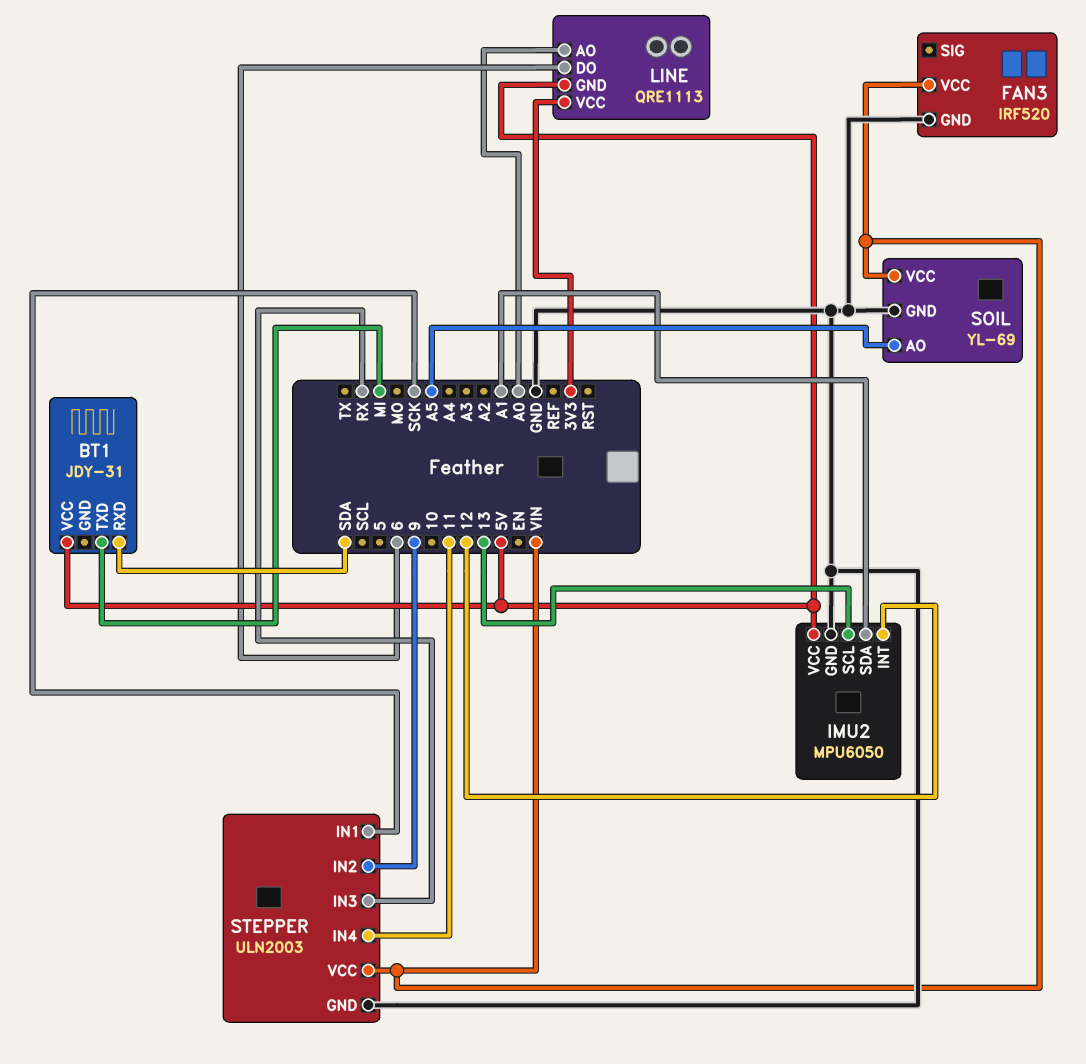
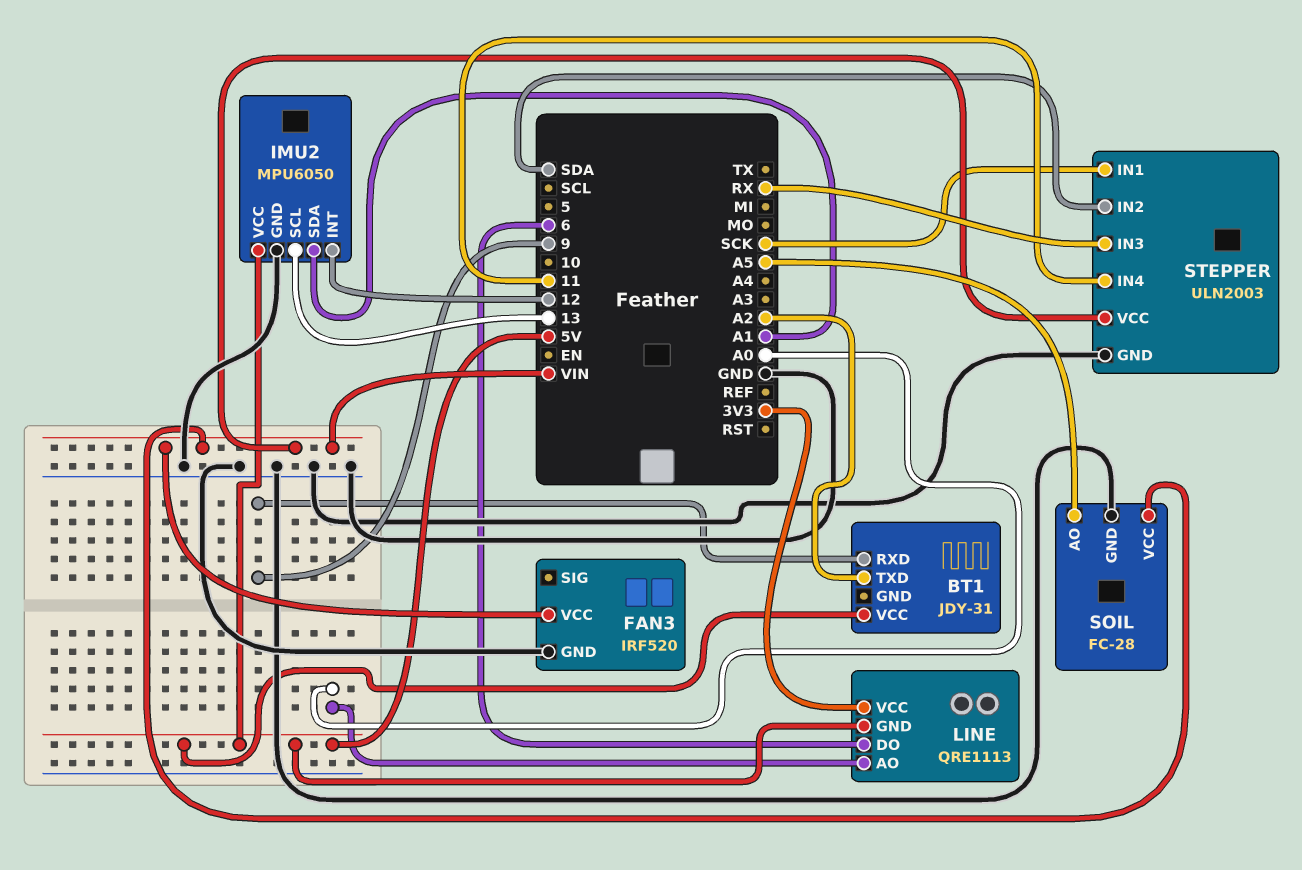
BT1 pin RXD: SDA -> 9
BT1 pin TXD: MI -> A2
SOIL: YL-69 -> FC-28
STEPPER pin IN2: 9 -> SDA

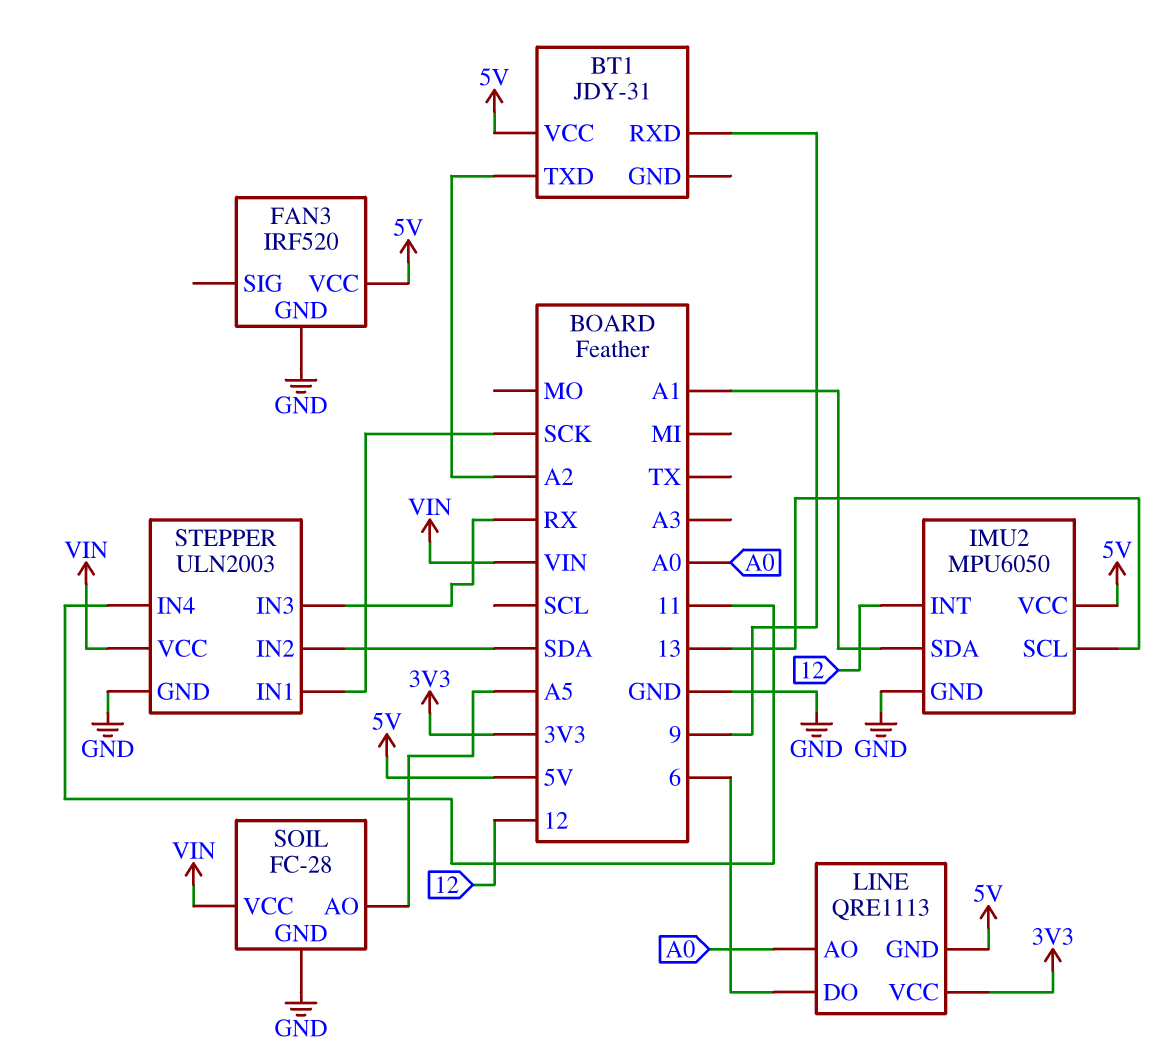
FAN3 pin VCC: VIN -> 5V

